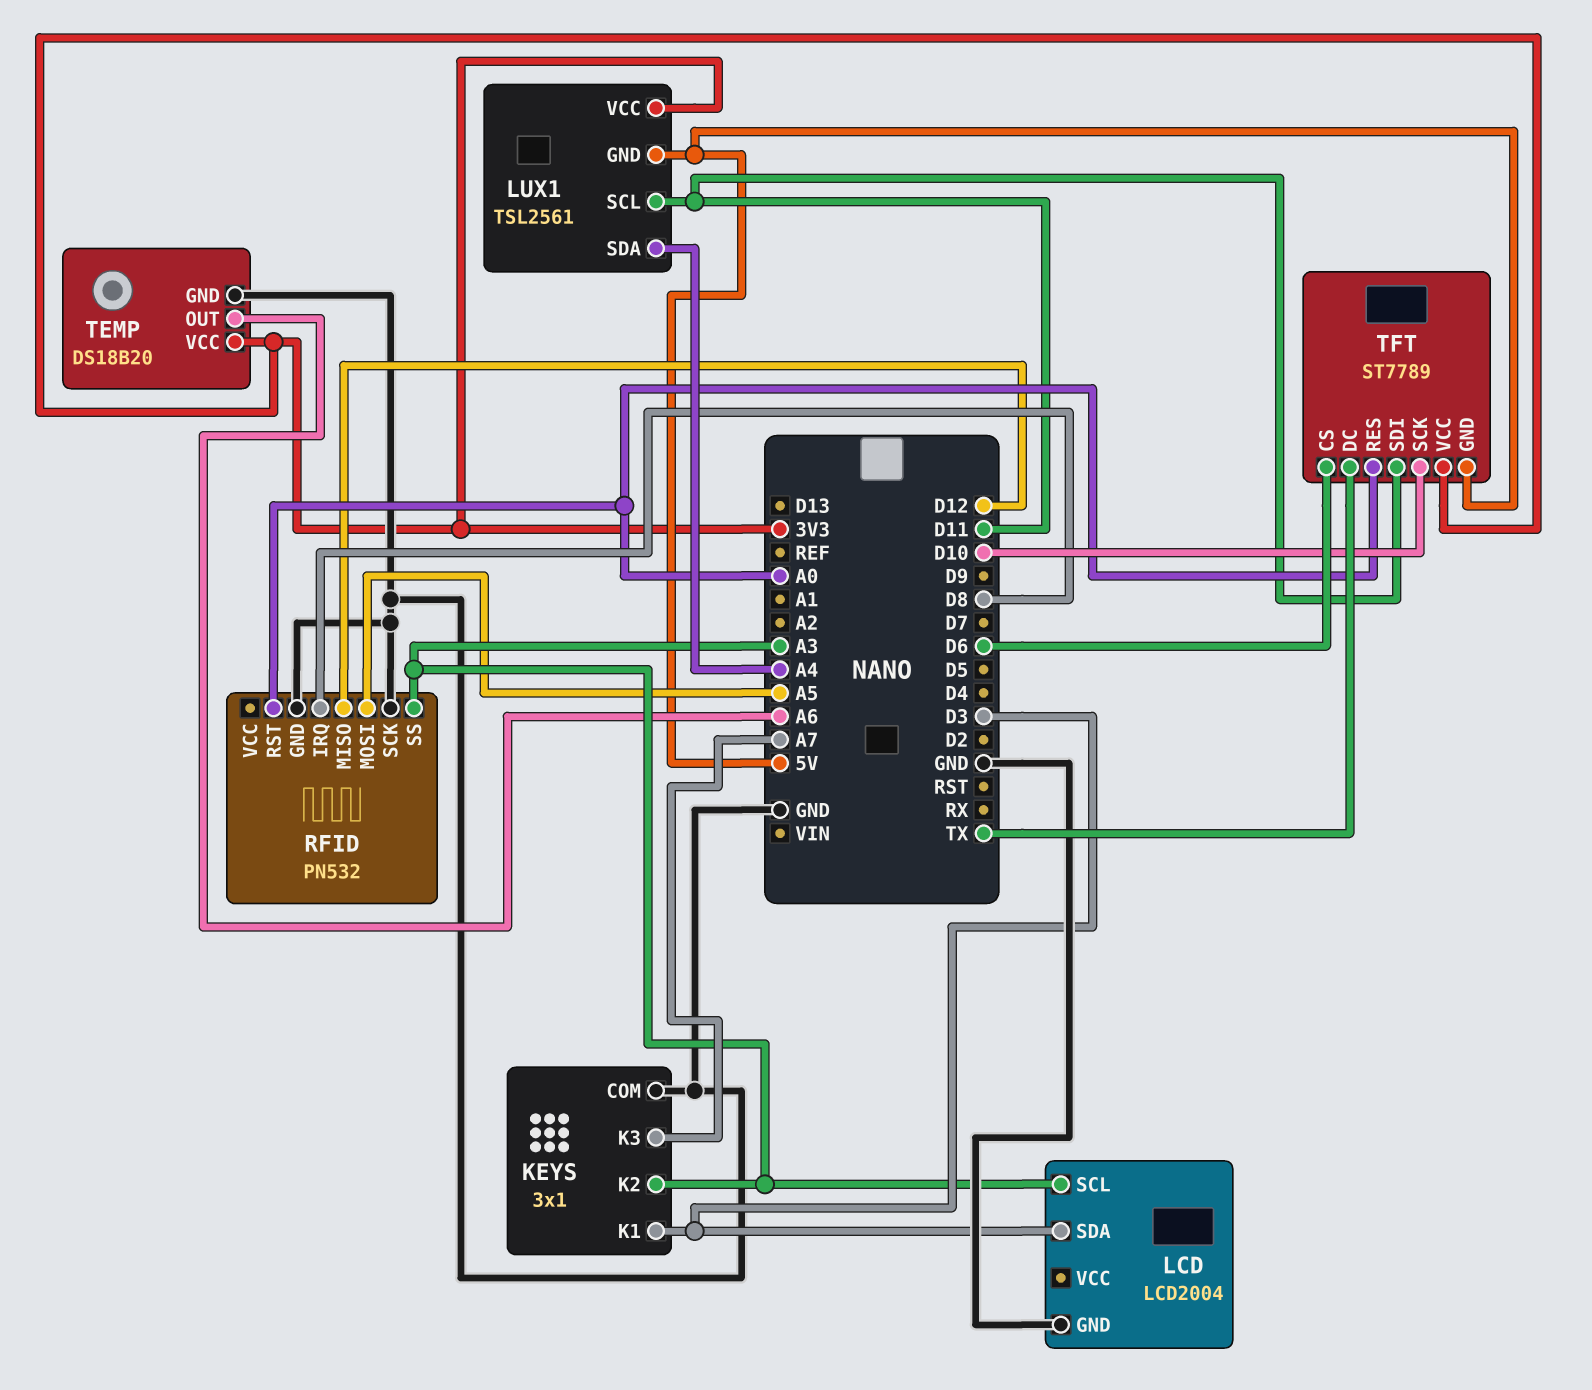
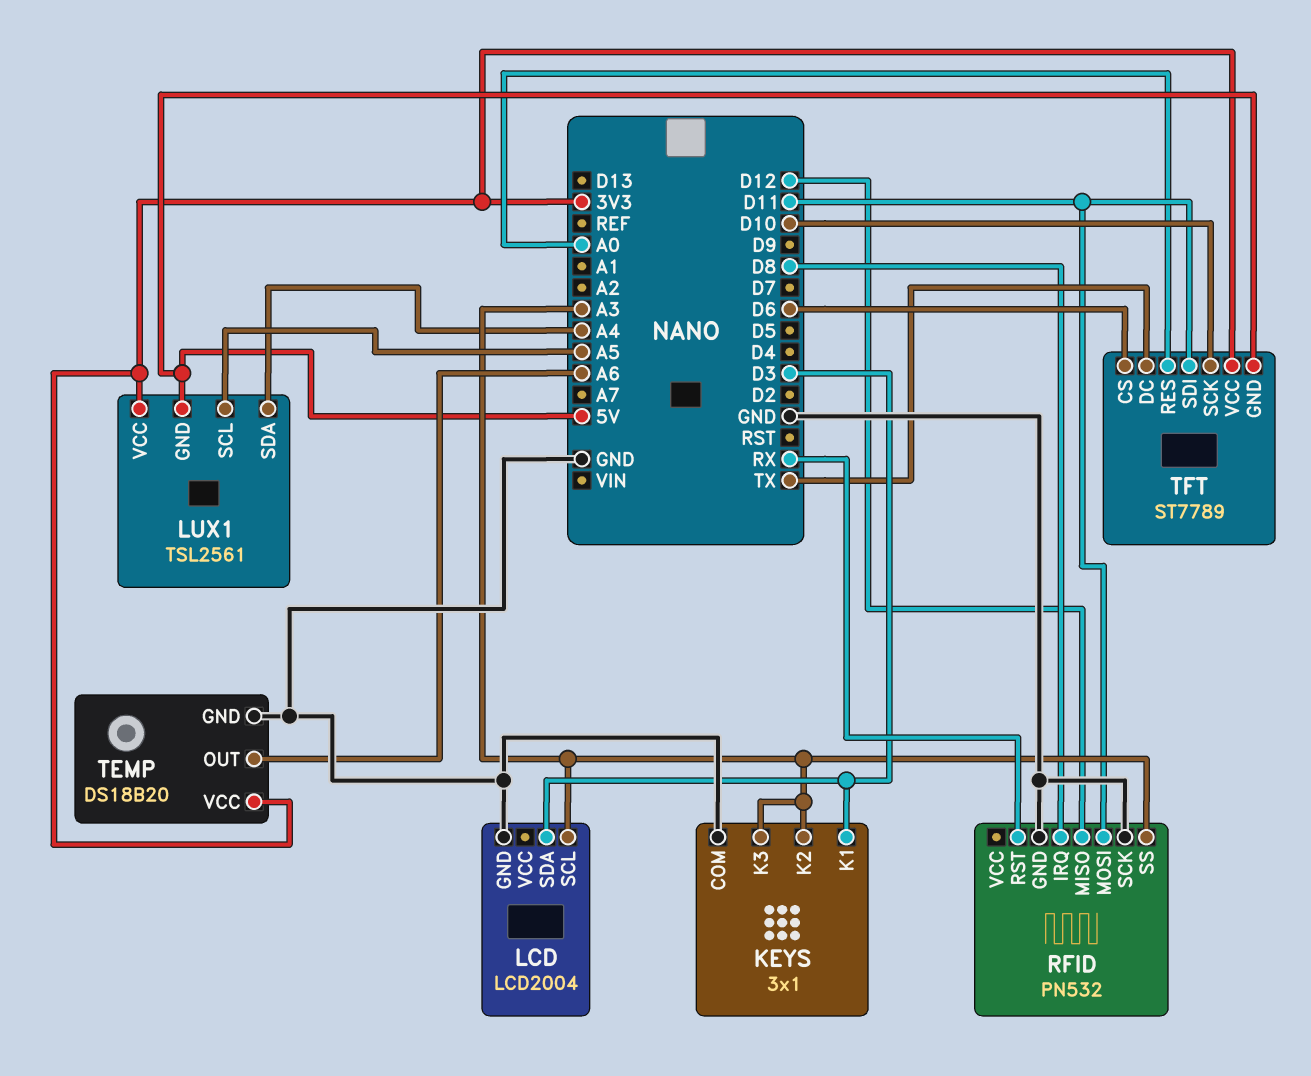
KEYS pin K3: A7 -> A3
LUX1 pin SCL: D11 -> A5
RFID pin MOSI: A5 -> D11
RFID pin RST: A0 -> RX

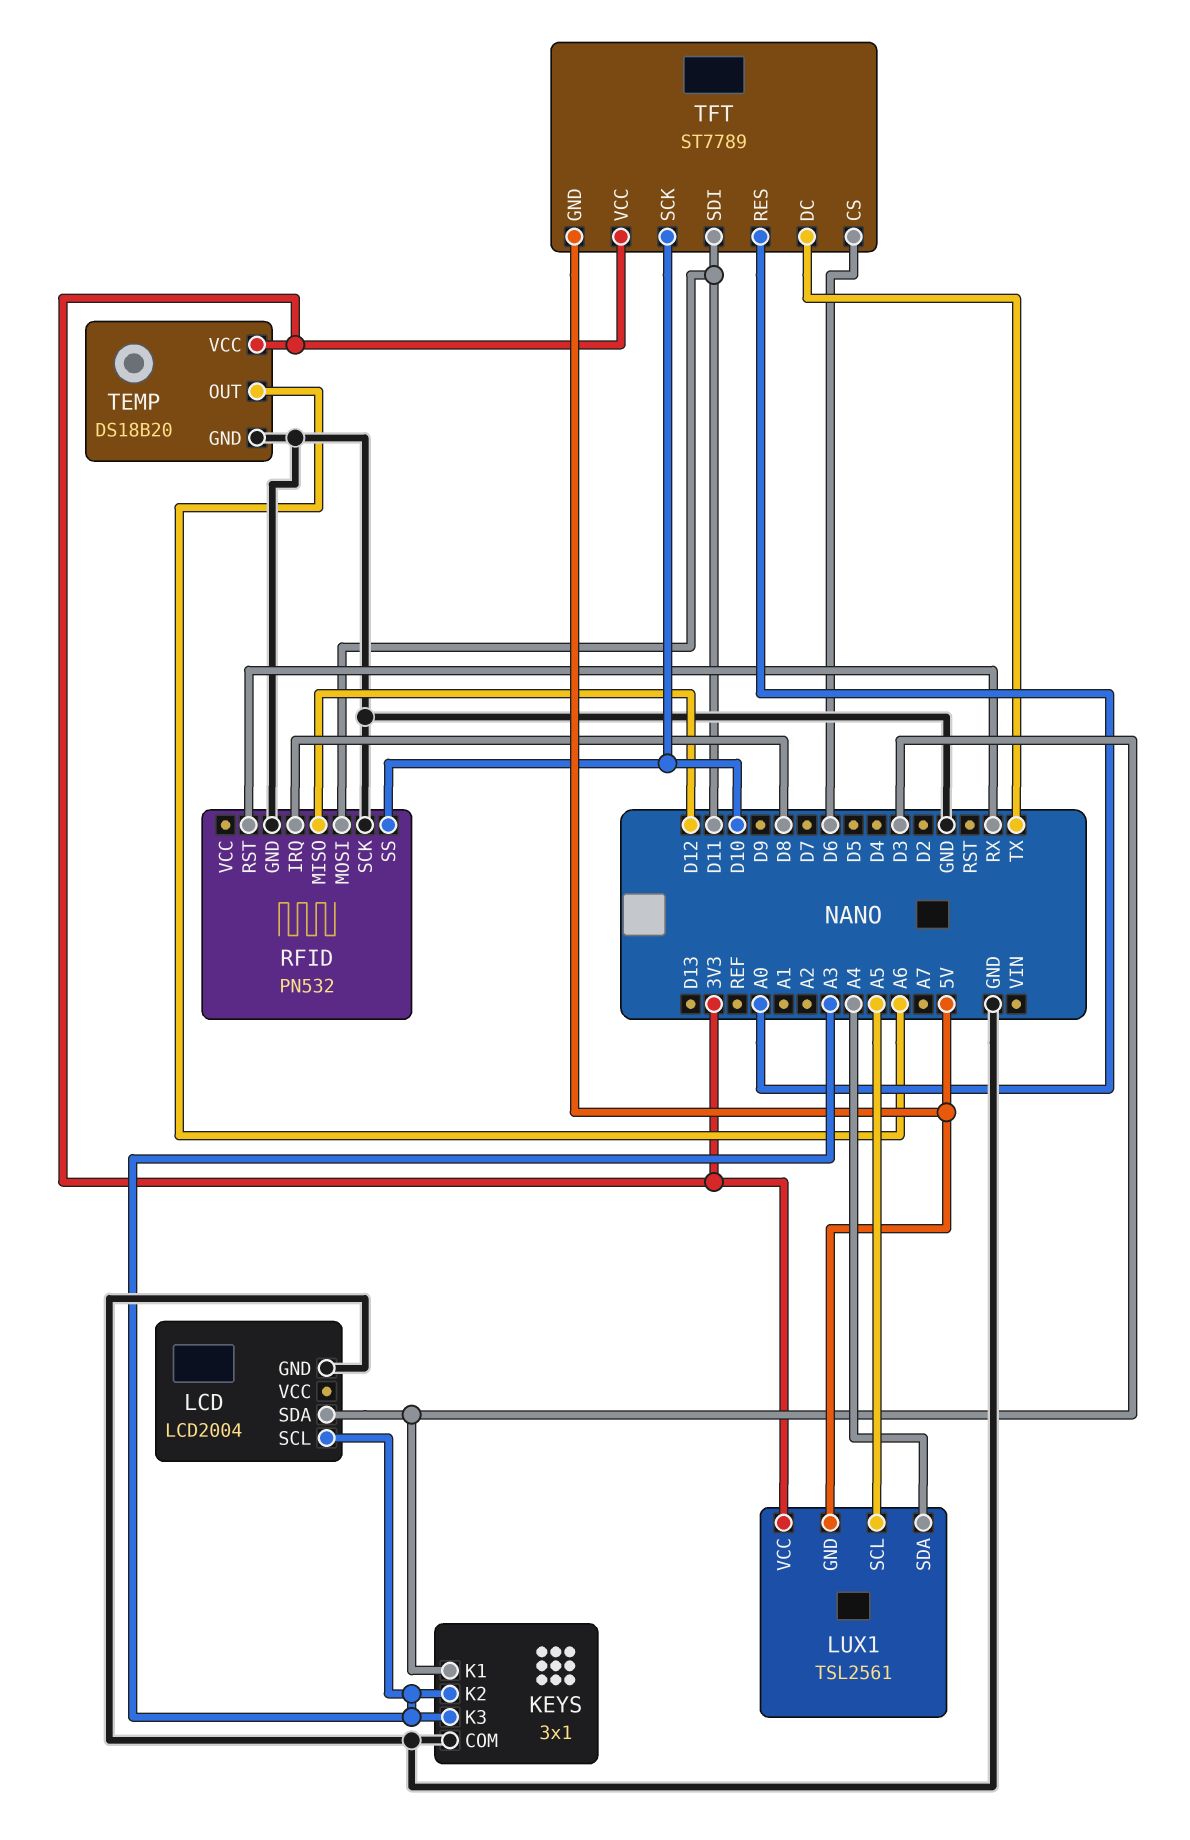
RFID pin SS: A3 -> D10

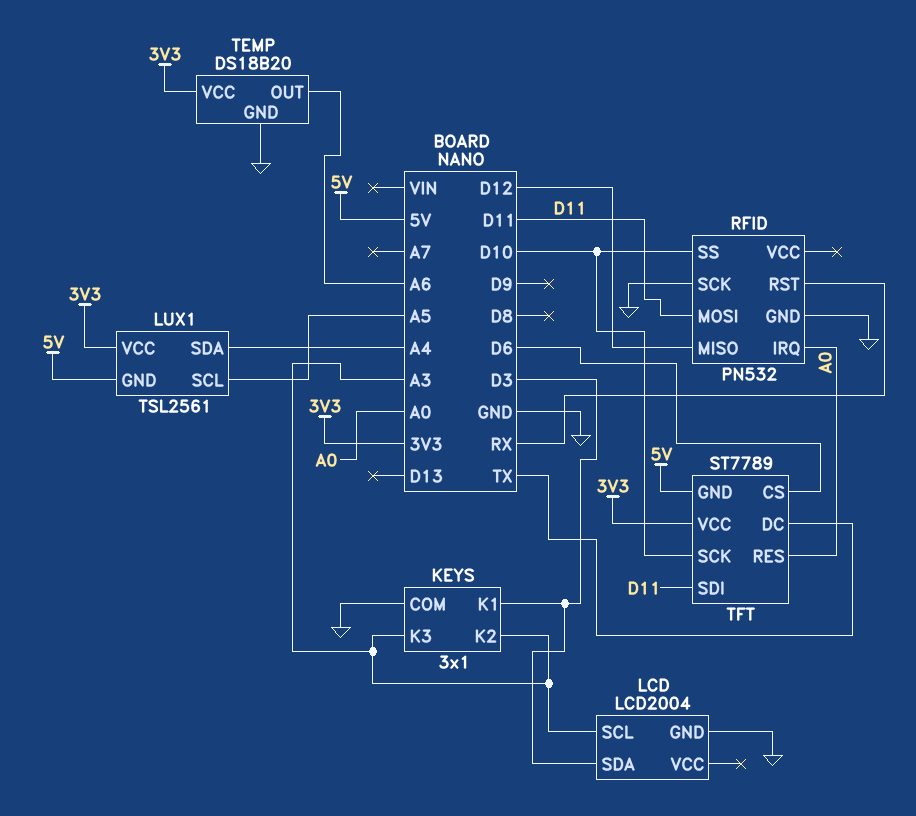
RFID pin IRQ: D8 -> A0

